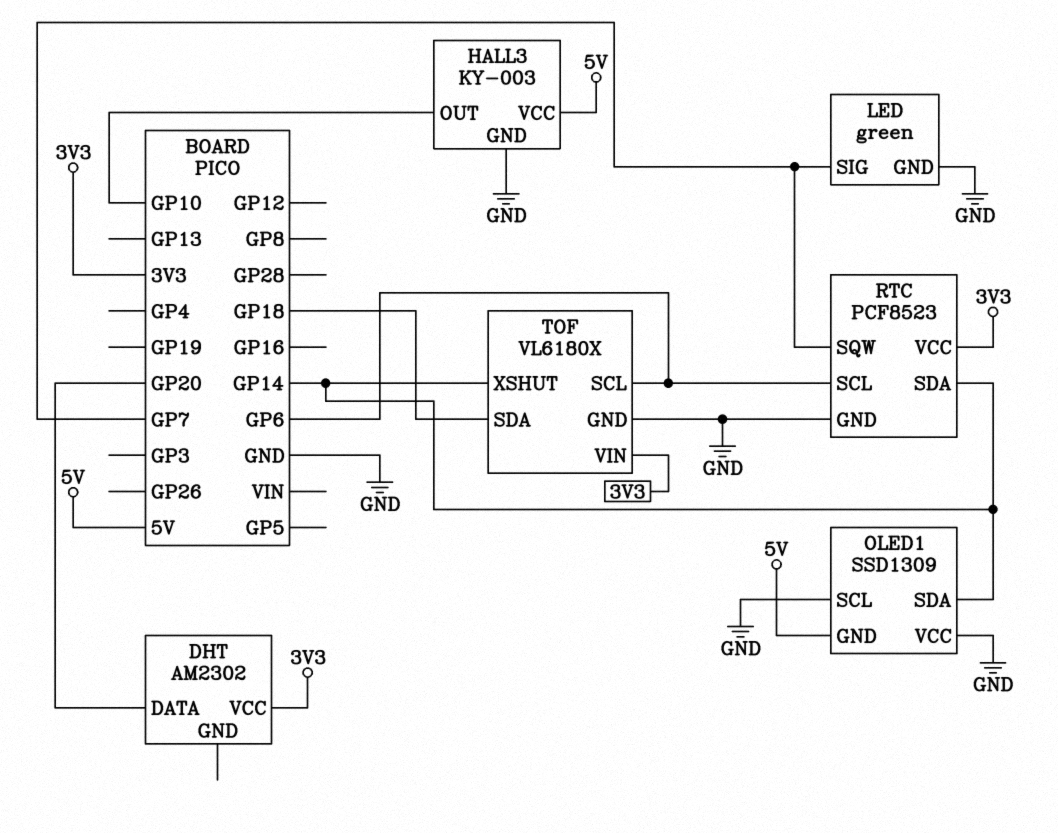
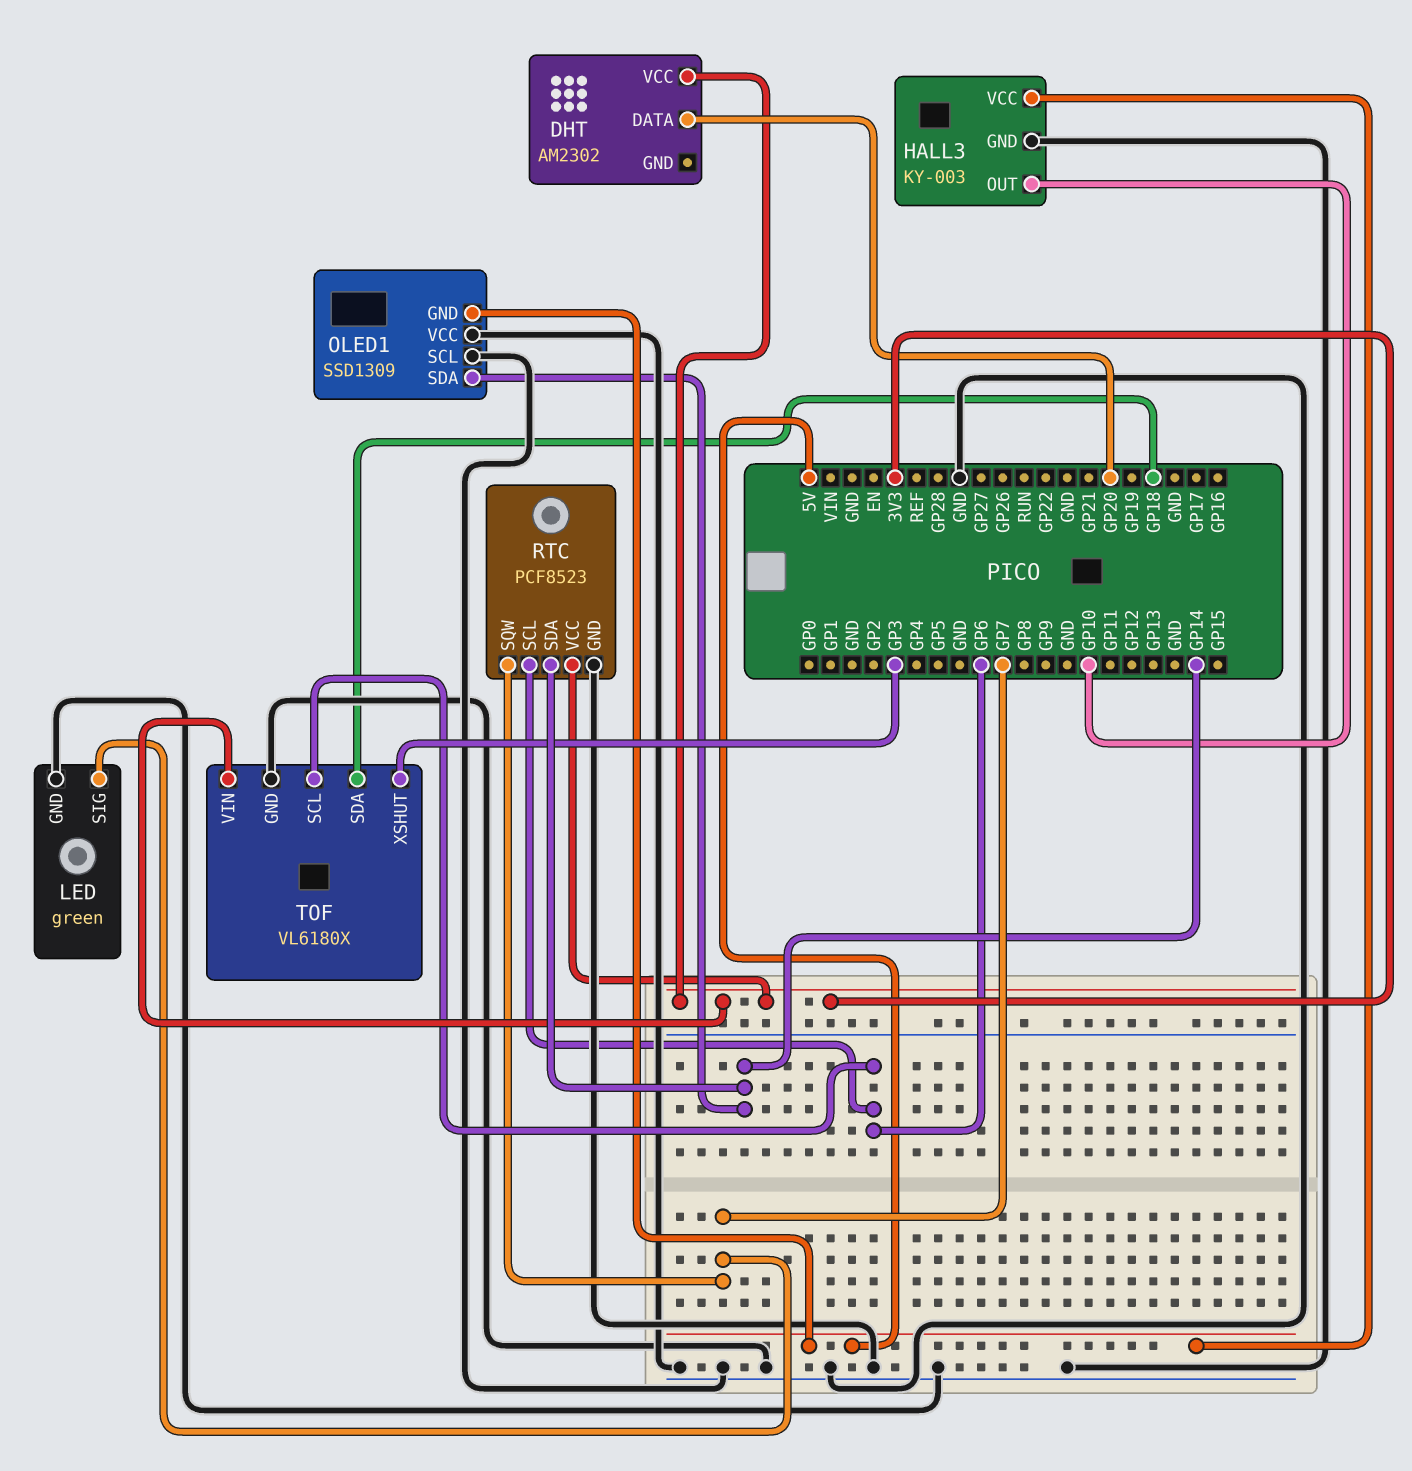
TOF pin XSHUT: GP14 -> GP3

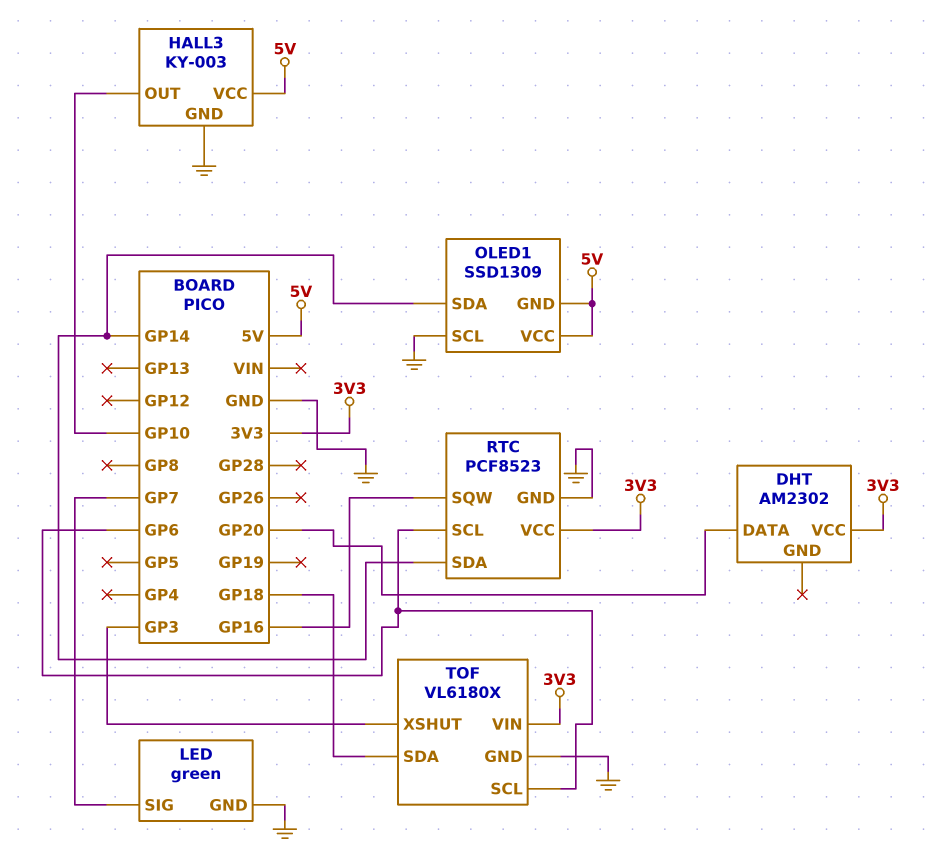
OLED1 pin VCC: GND -> 5V
RTC pin SQW: GP7 -> GP16

